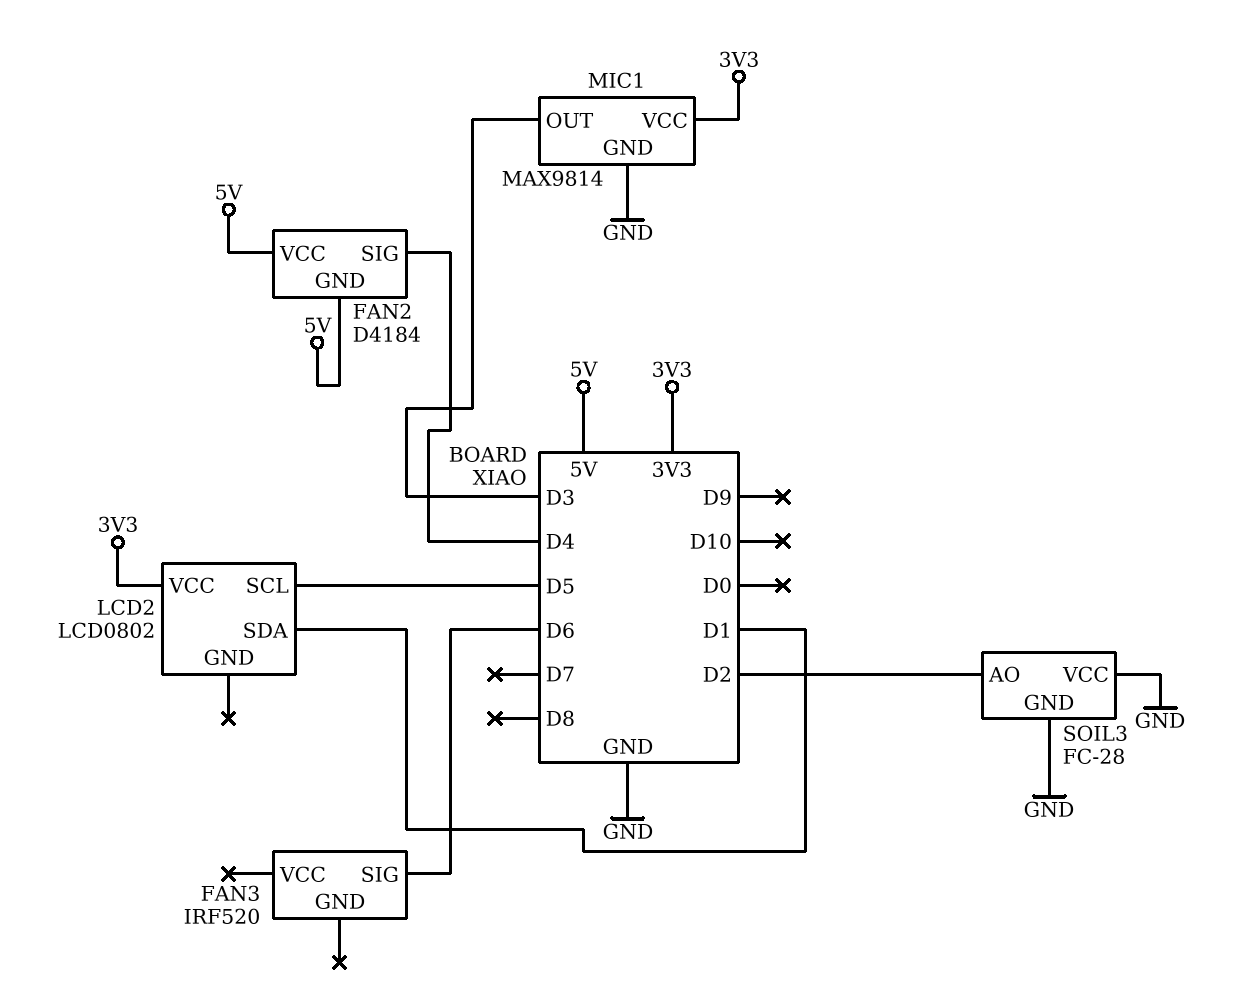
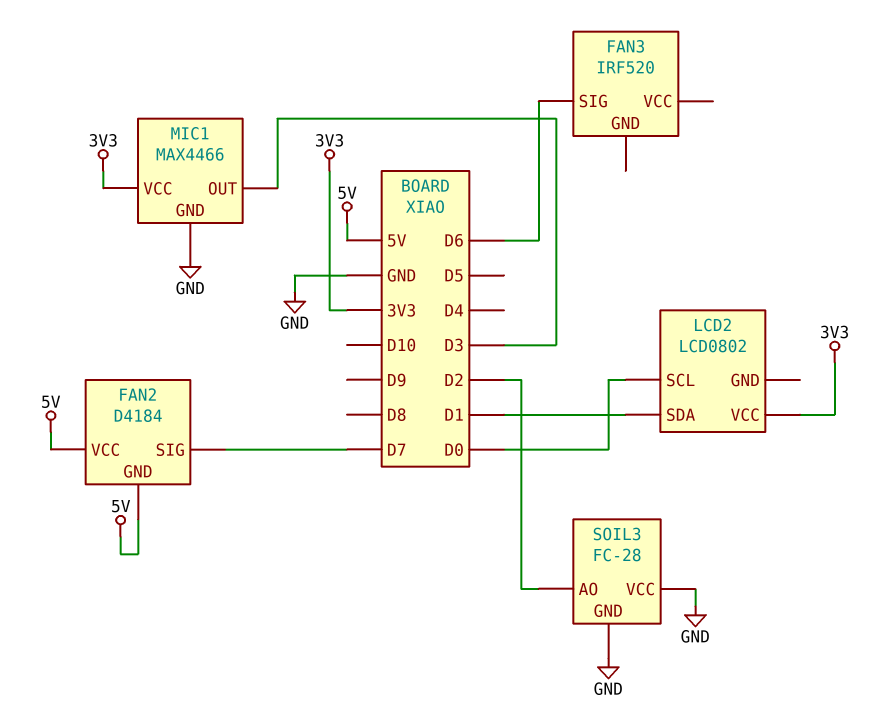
FAN2 pin SIG: D4 -> D7
LCD2 pin SCL: D5 -> D0
MIC1: MAX9814 -> MAX4466

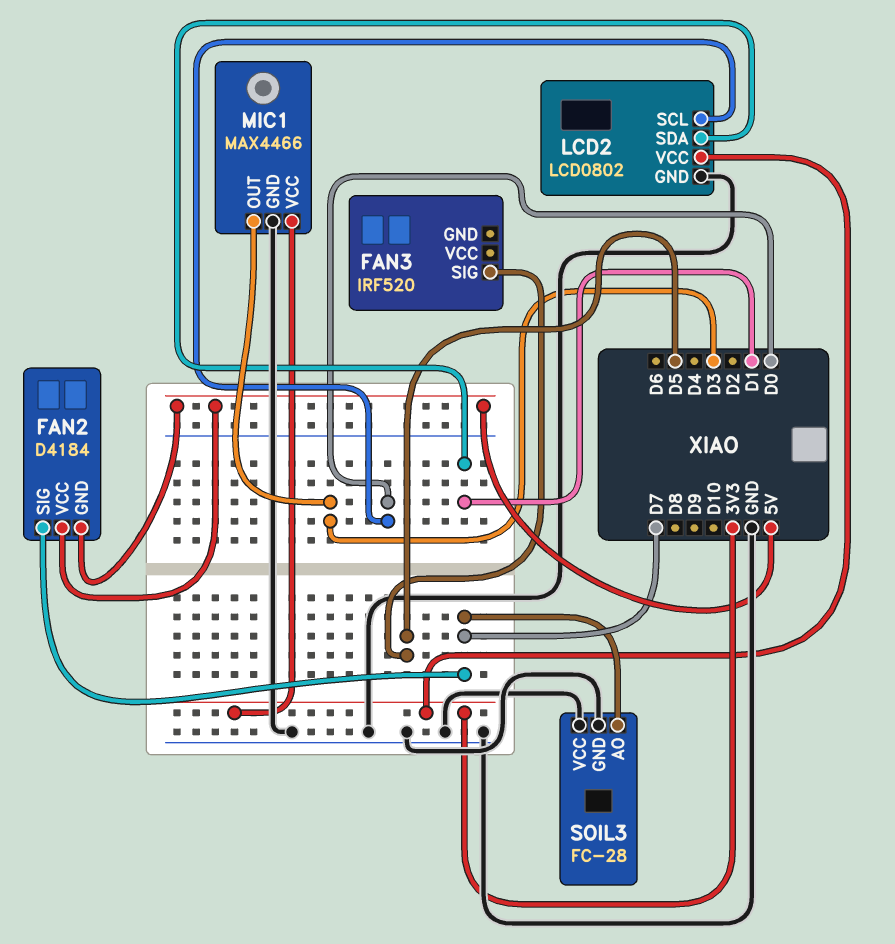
FAN3 pin SIG: D6 -> D5
LCD2 pin GND: none -> GND
SOIL3 pin AO: D2 -> D7

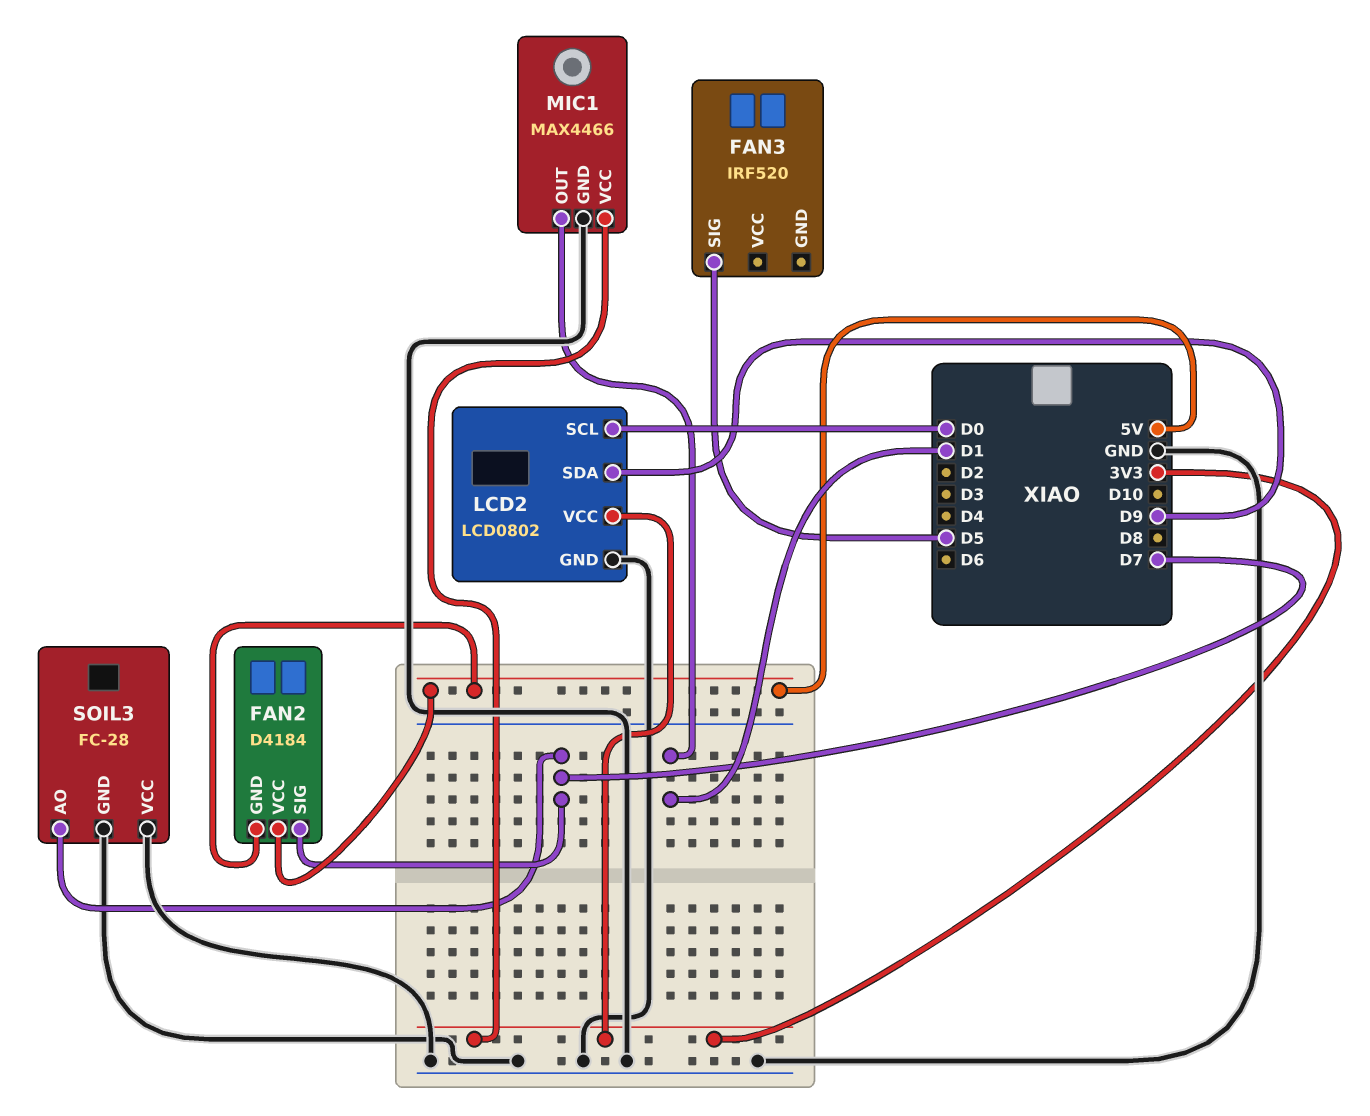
LCD2 pin SDA: D1 -> D9
MIC1 pin OUT: D3 -> D1

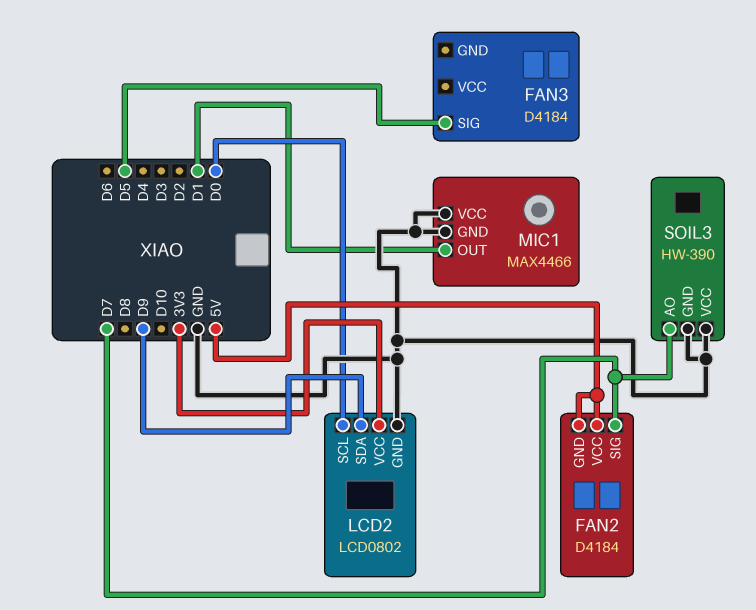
FAN3: IRF520 -> D4184
MIC1 pin VCC: 3V3 -> GND
SOIL3: FC-28 -> HW-390

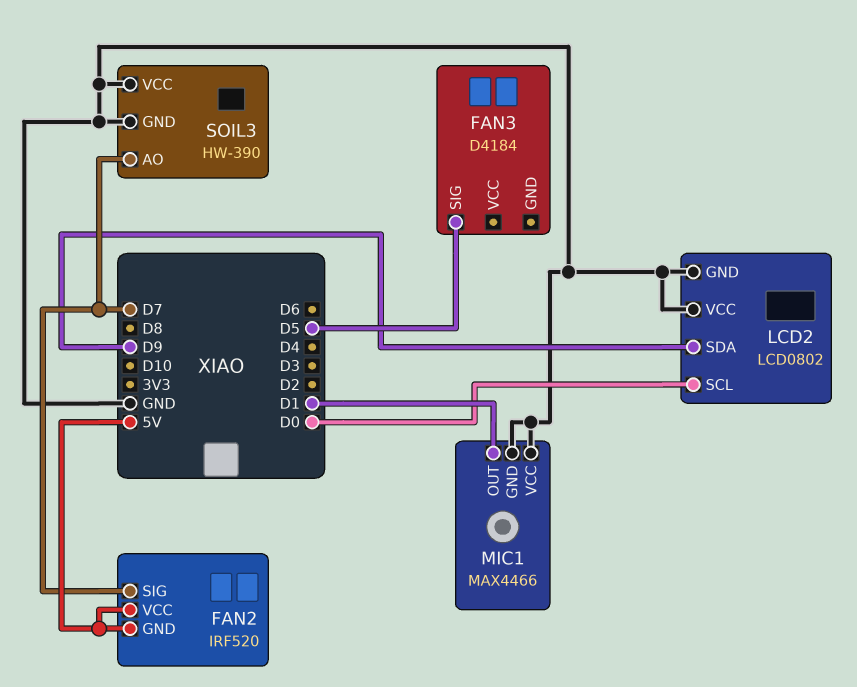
FAN2: D4184 -> IRF520
LCD2 pin VCC: 3V3 -> GND

